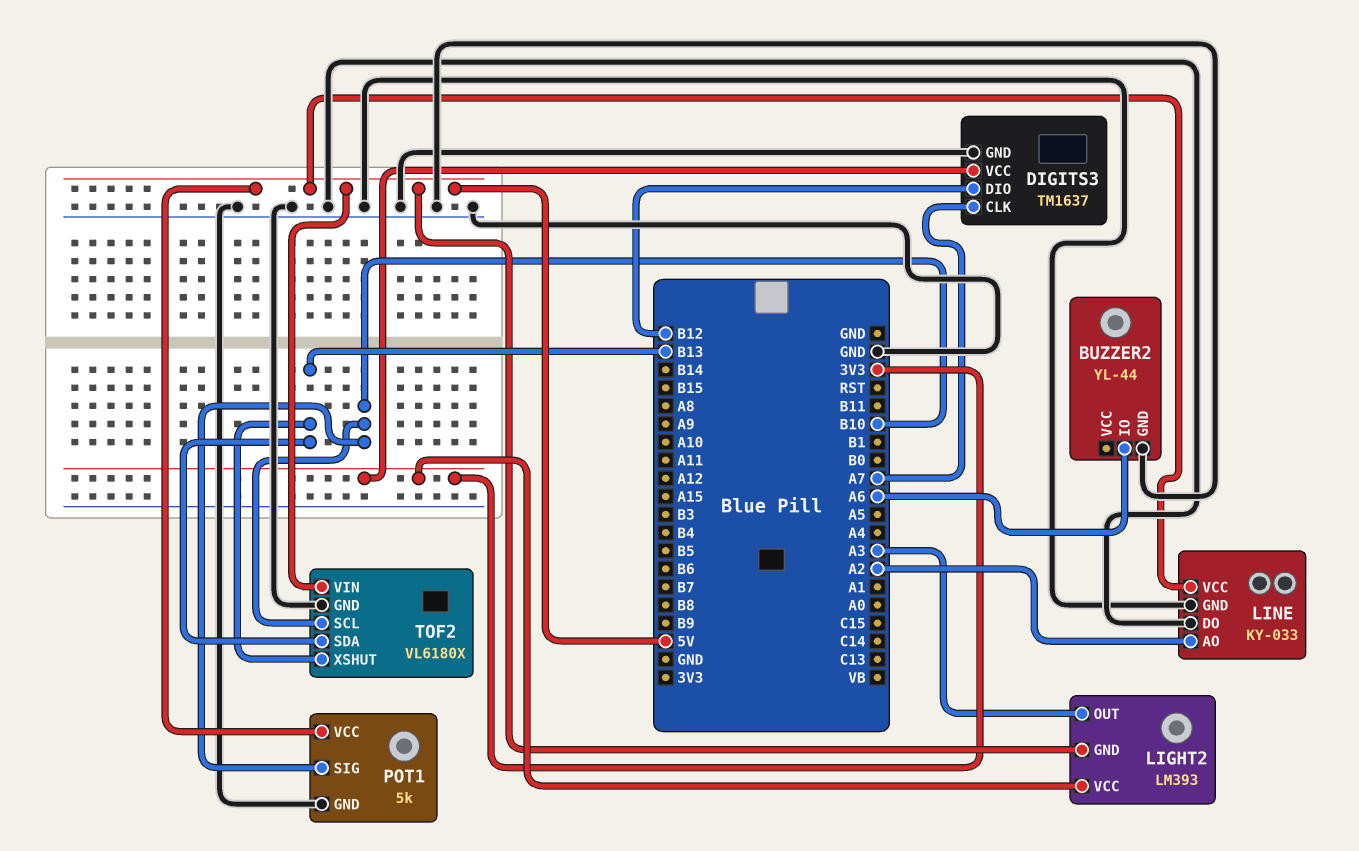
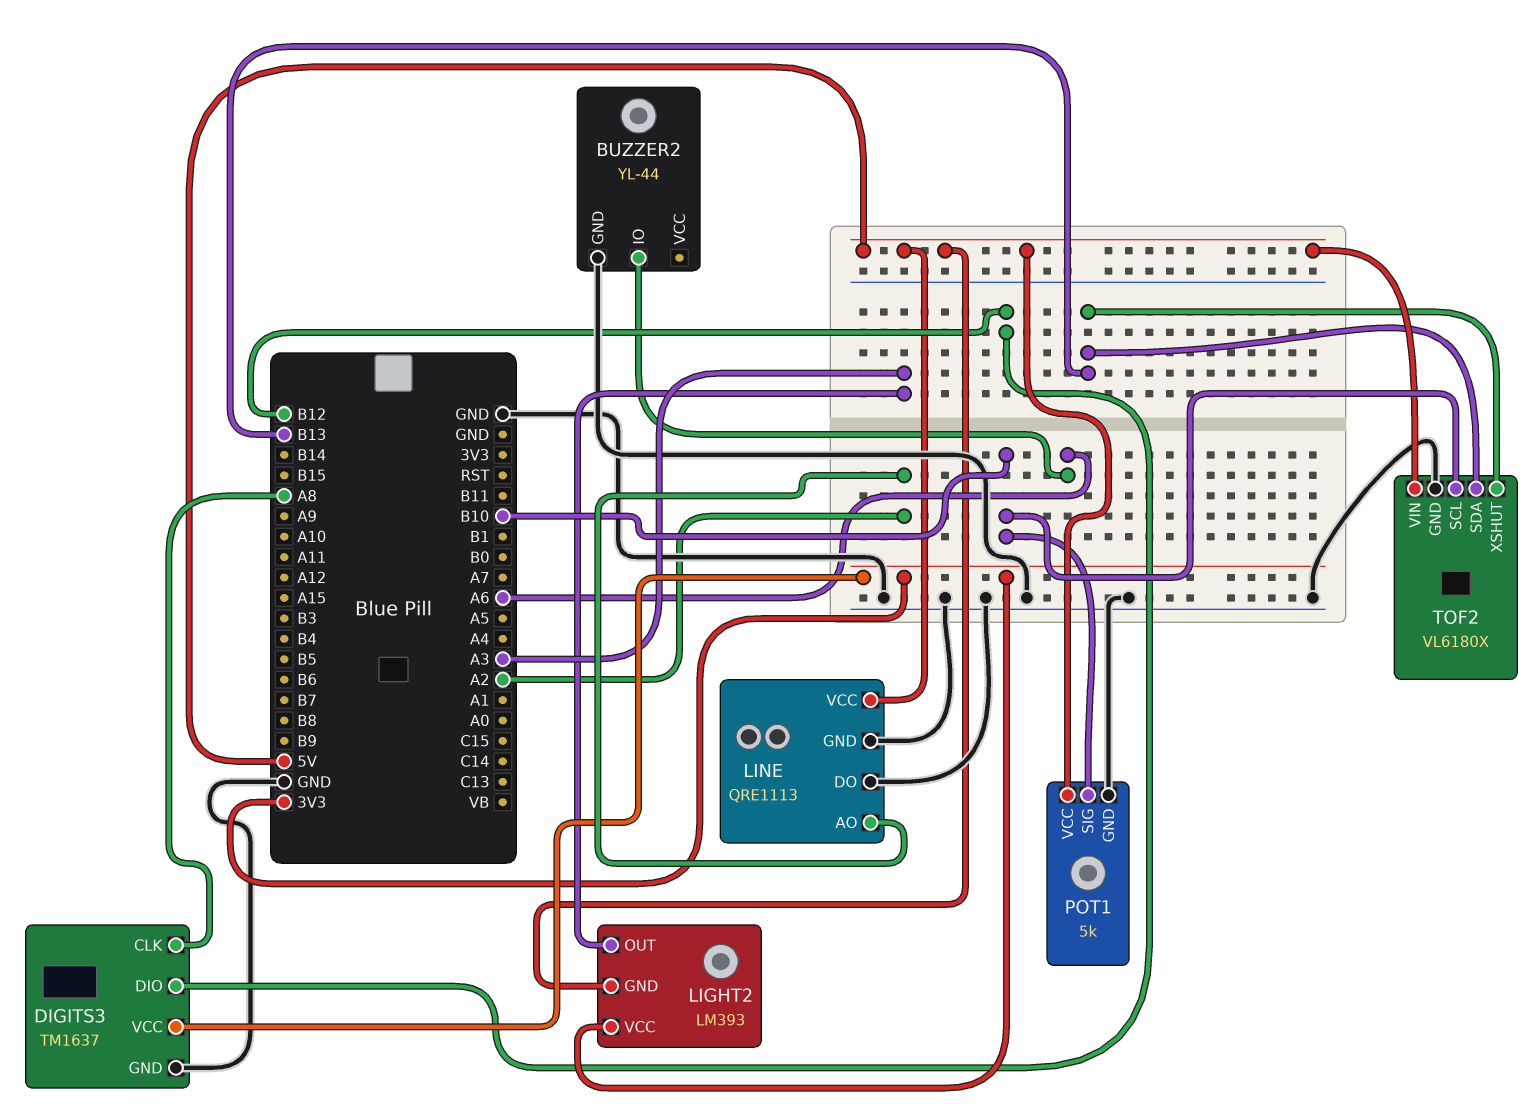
DIGITS3 pin CLK: A7 -> A8
LINE: KY-033 -> QRE1113

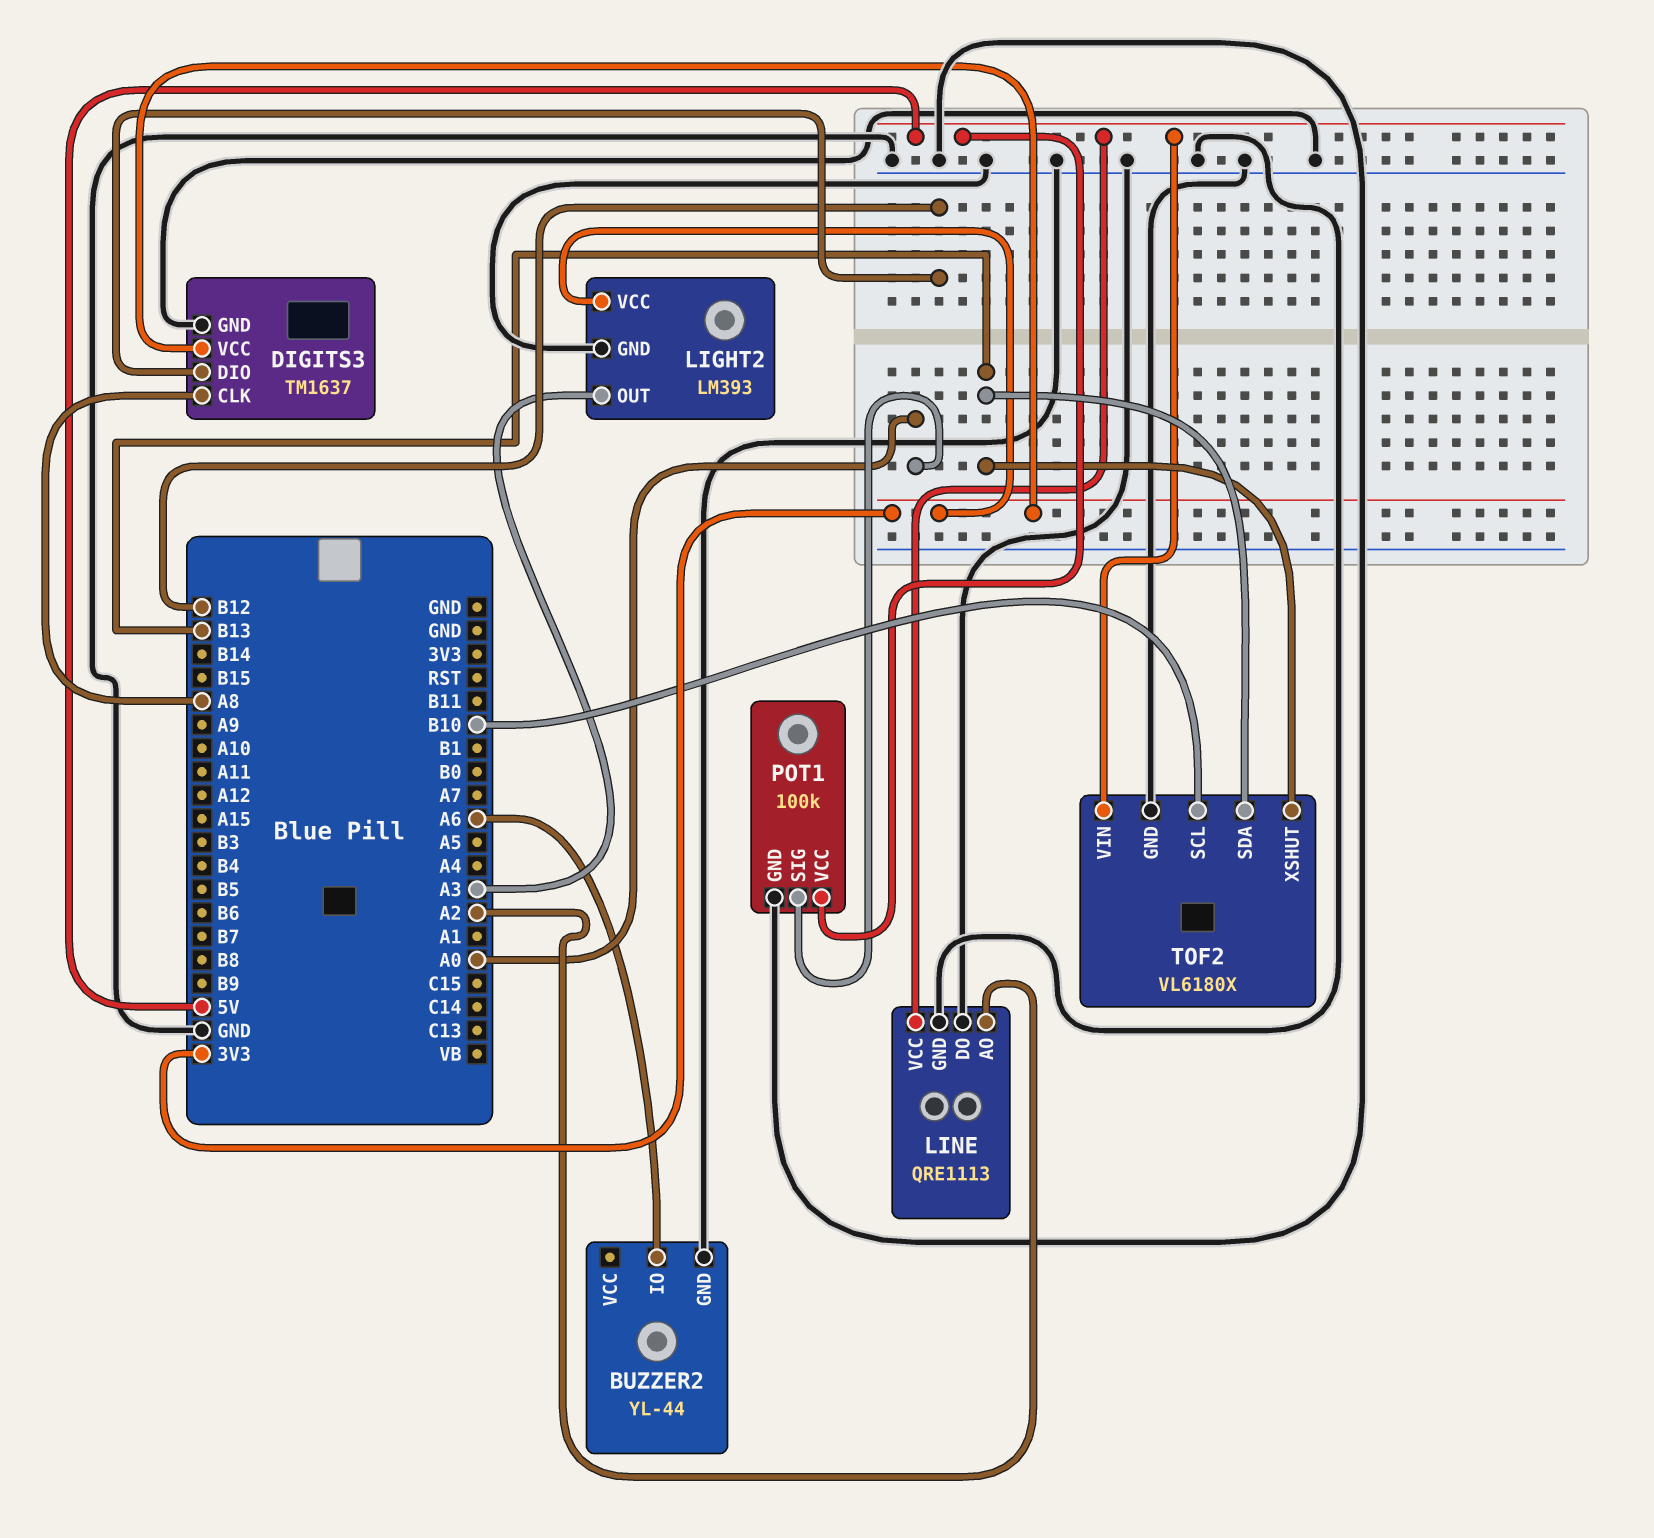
LIGHT2 pin GND: 5V -> GND
POT1: 5k -> 100k
POT1 pin SIG: B10 -> A0

